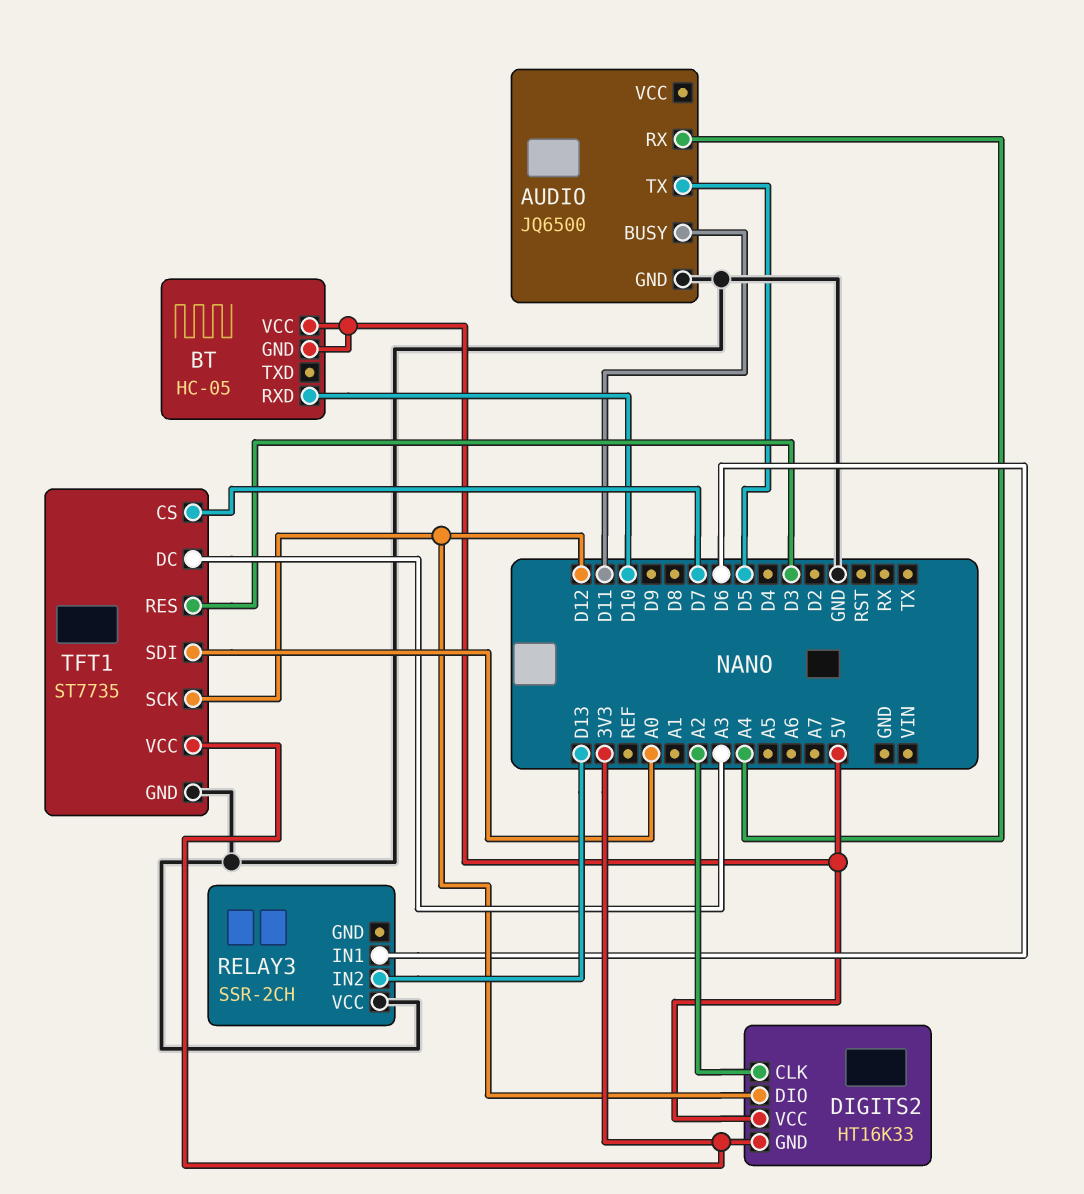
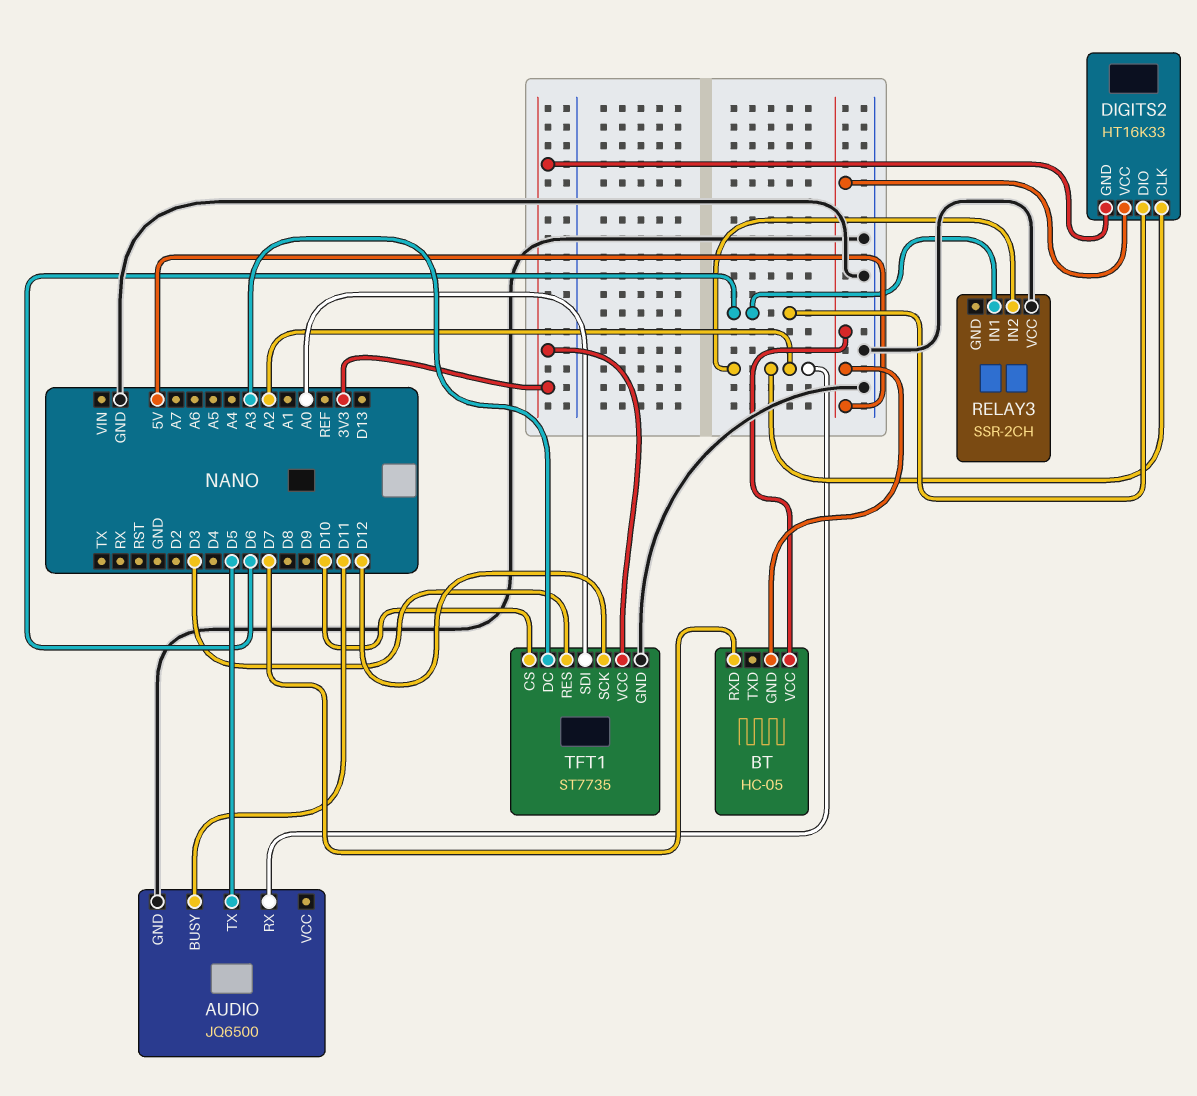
AUDIO pin RX: A4 -> A2
BT pin RXD: D10 -> D7
DIGITS2 pin DIO: D12 -> D6
RELAY3 pin IN2: D13 -> A2
TFT1 pin CS: D7 -> D10

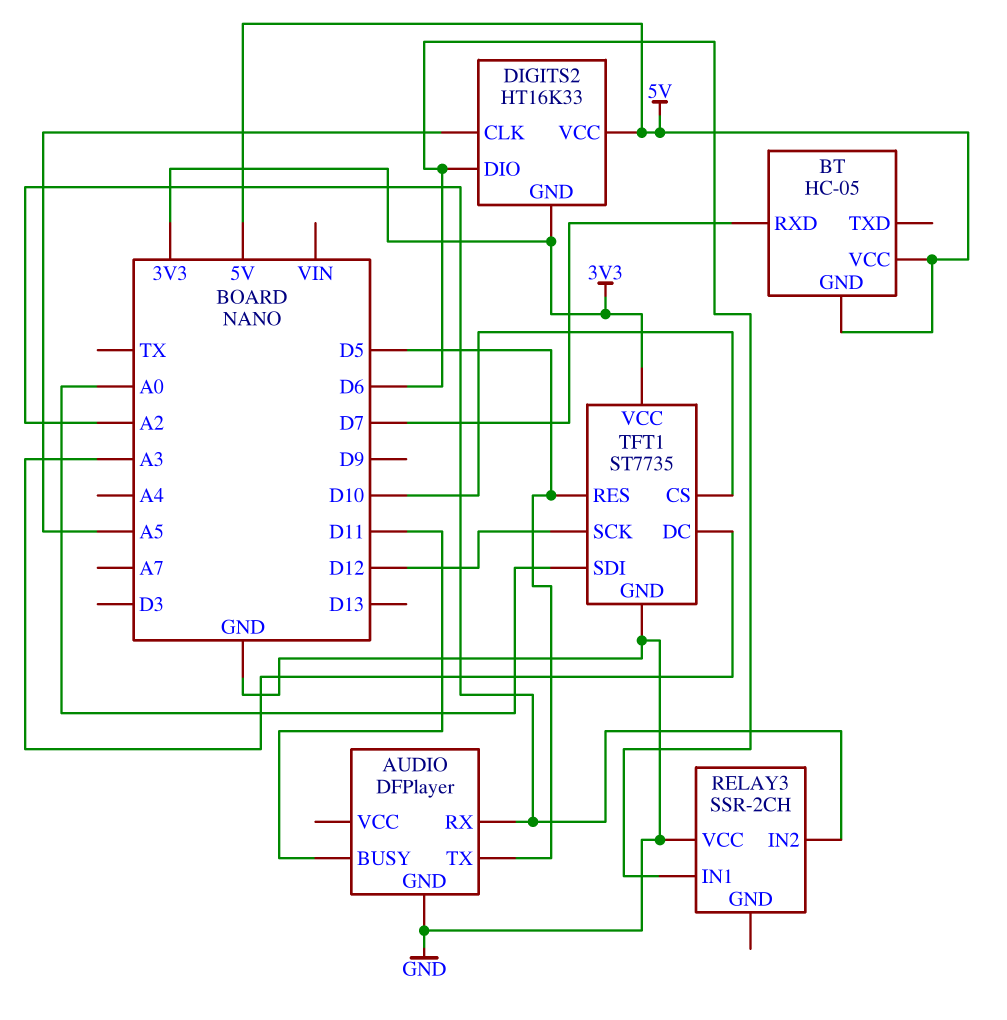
AUDIO: JQ6500 -> DFPlayer
DIGITS2 pin CLK: A2 -> A5
TFT1 pin RES: D3 -> D5

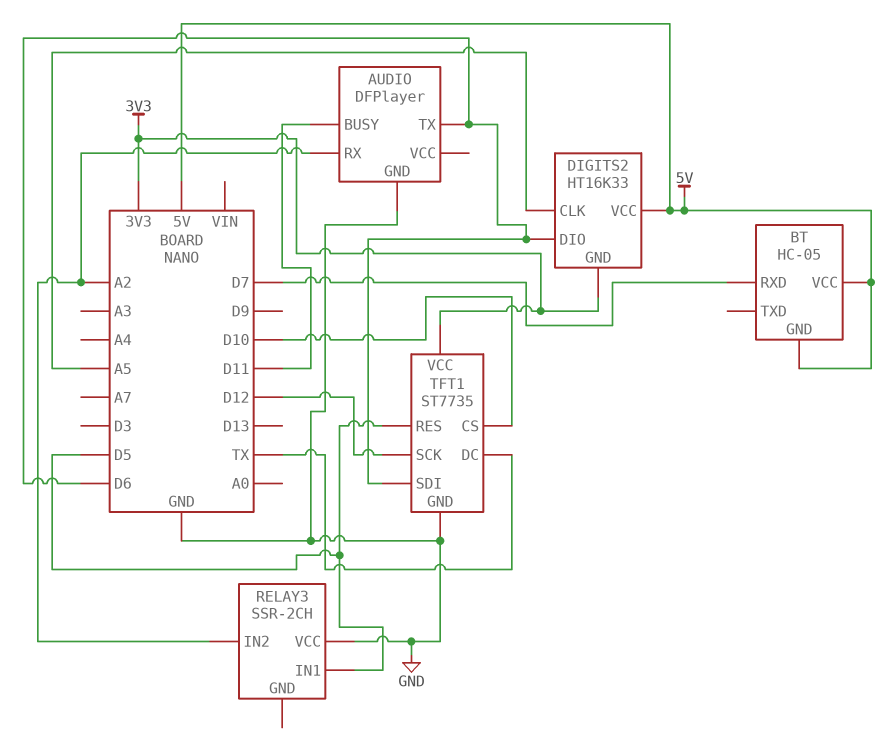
AUDIO pin TX: D5 -> D6
RELAY3 pin IN1: D6 -> D5
TFT1 pin DC: A3 -> TX
TFT1 pin SDI: A0 -> D6

